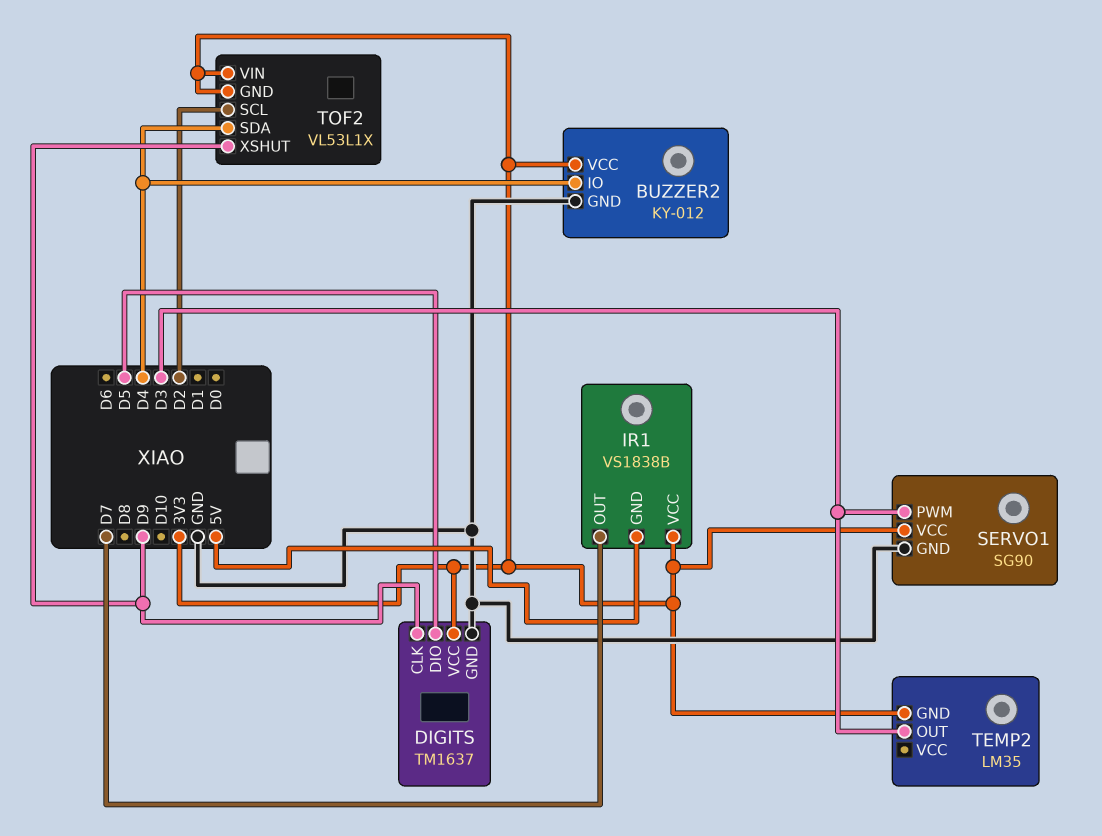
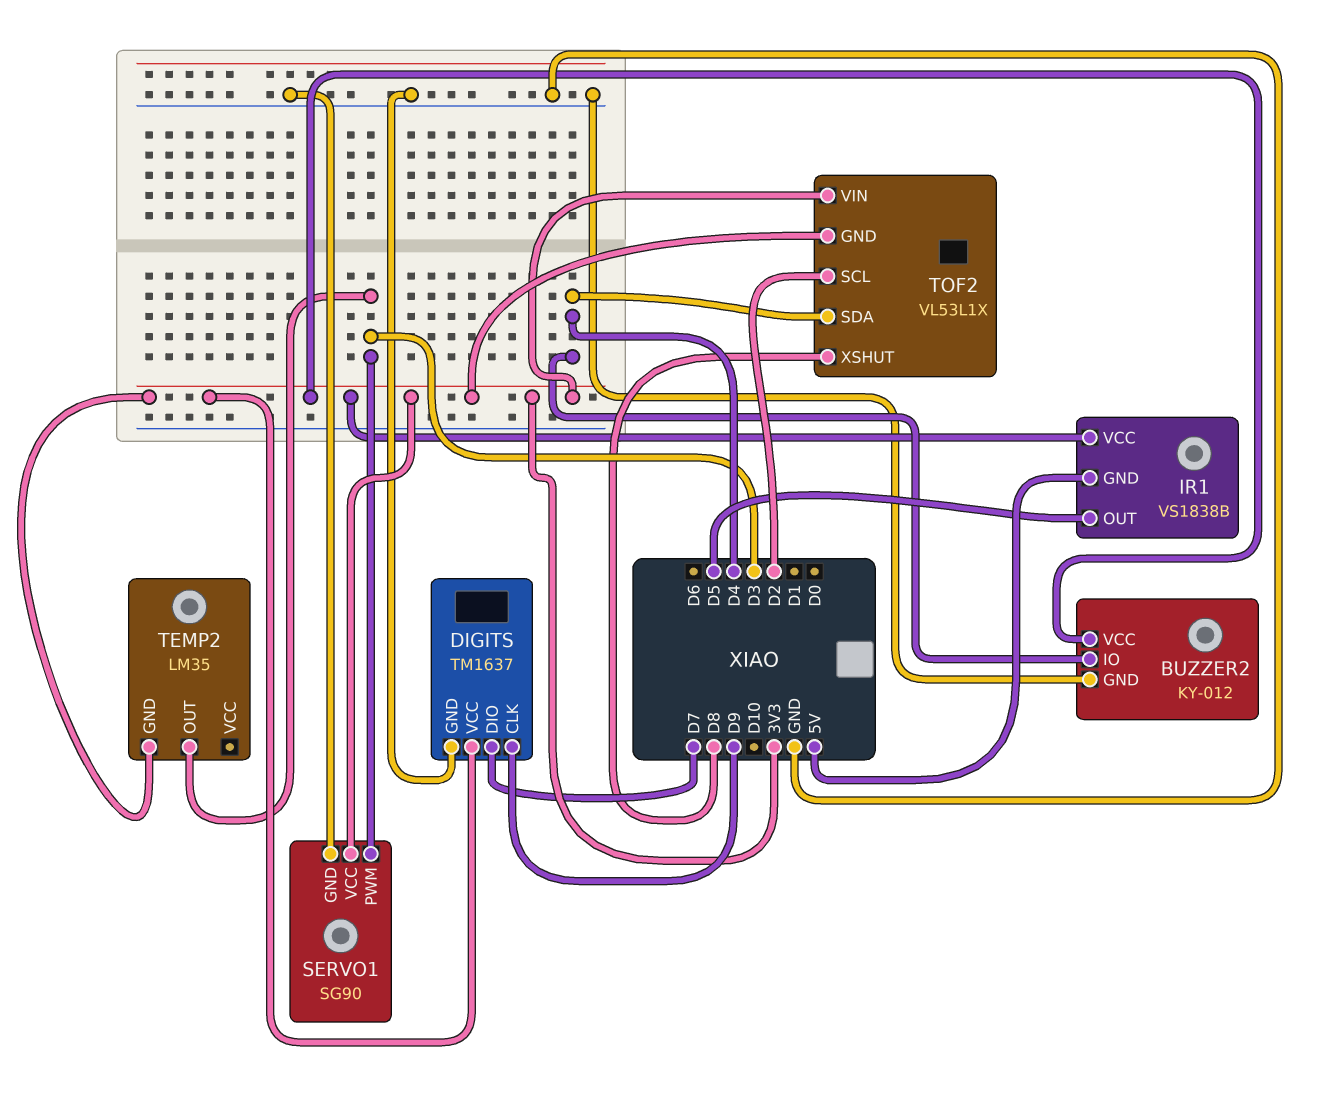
DIGITS pin DIO: D5 -> D7
IR1 pin OUT: D7 -> D5
TOF2 pin XSHUT: D9 -> D8

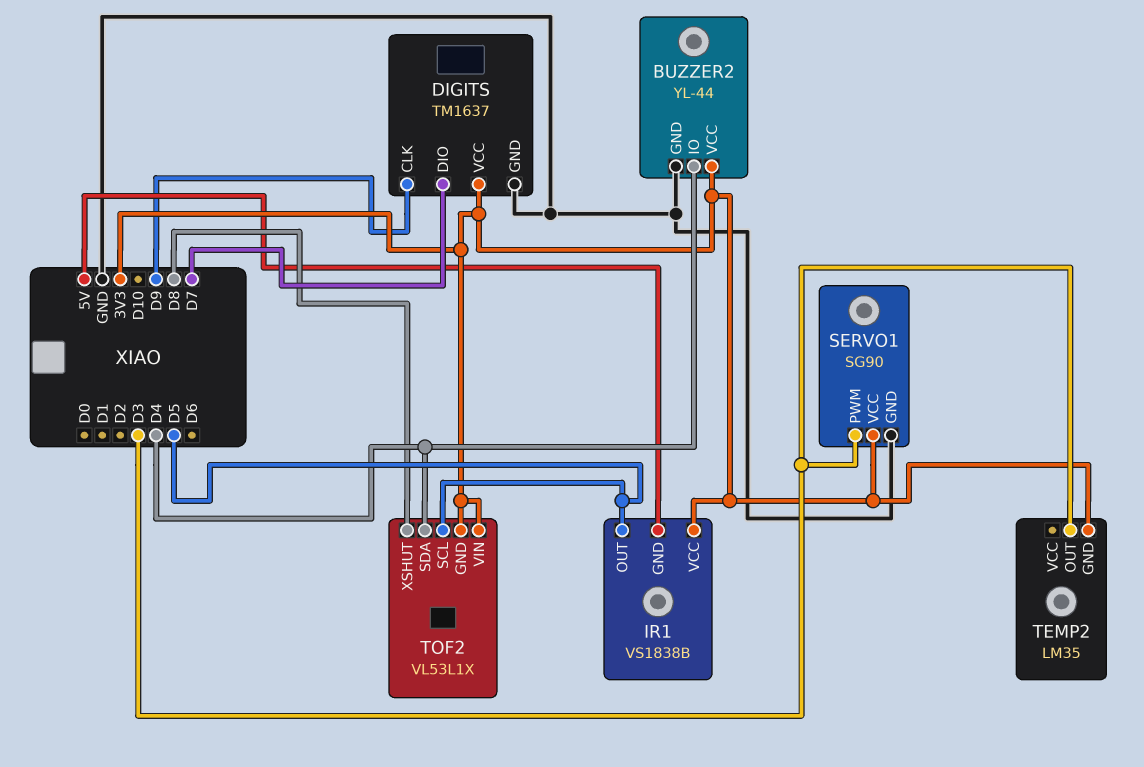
BUZZER2: KY-012 -> YL-44
TOF2 pin SCL: D2 -> D5

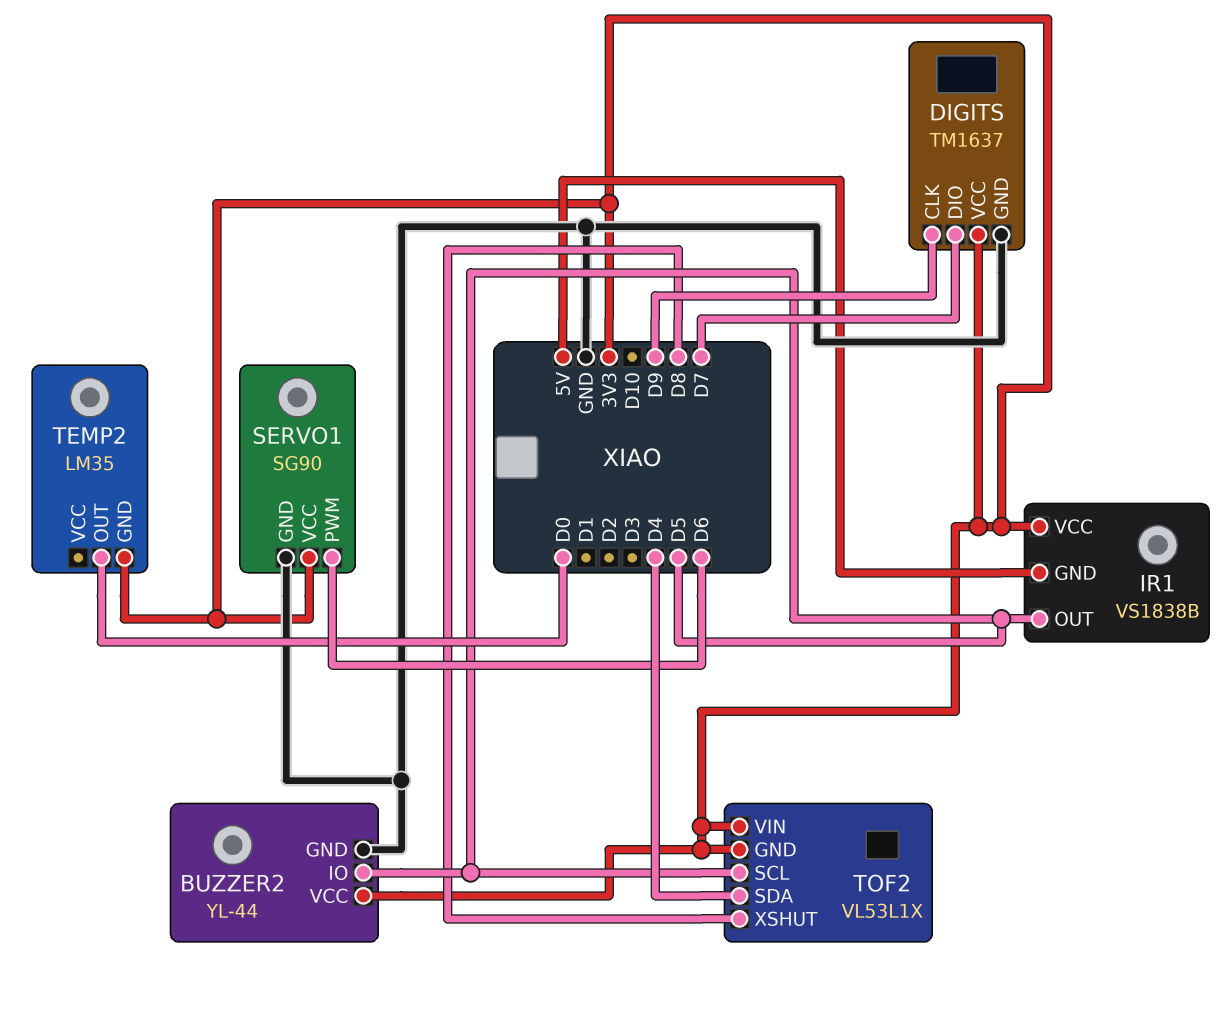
BUZZER2 pin IO: D4 -> D5
SERVO1 pin PWM: D3 -> D6
TEMP2 pin OUT: D3 -> D0

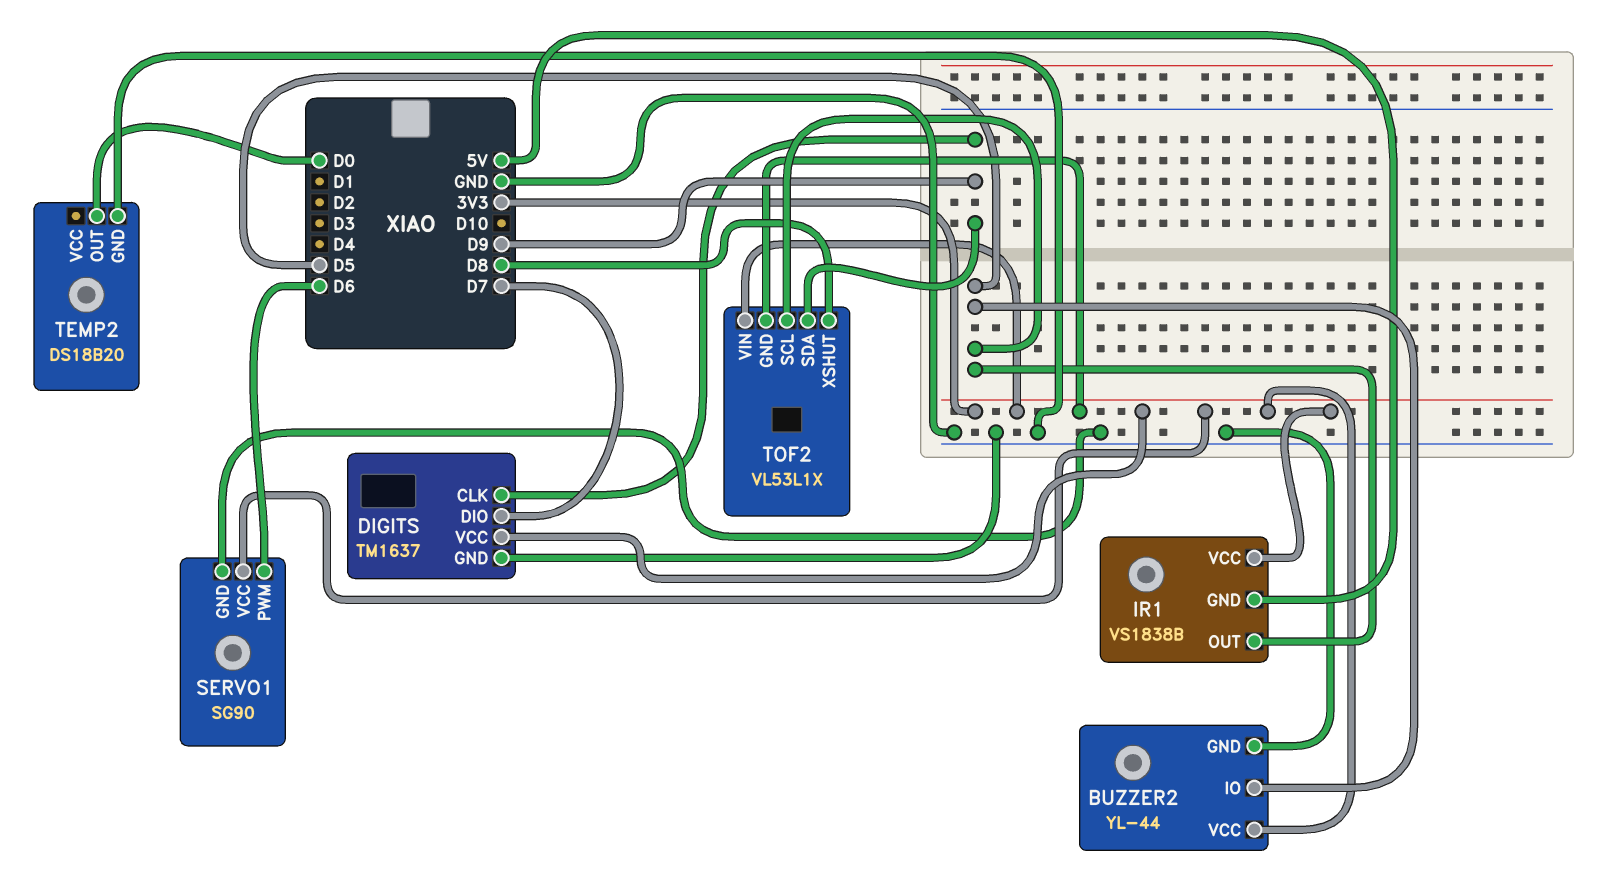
TEMP2: LM35 -> DS18B20
TEMP2 pin GND: 3V3 -> GND
TOF2 pin SDA: D4 -> D9

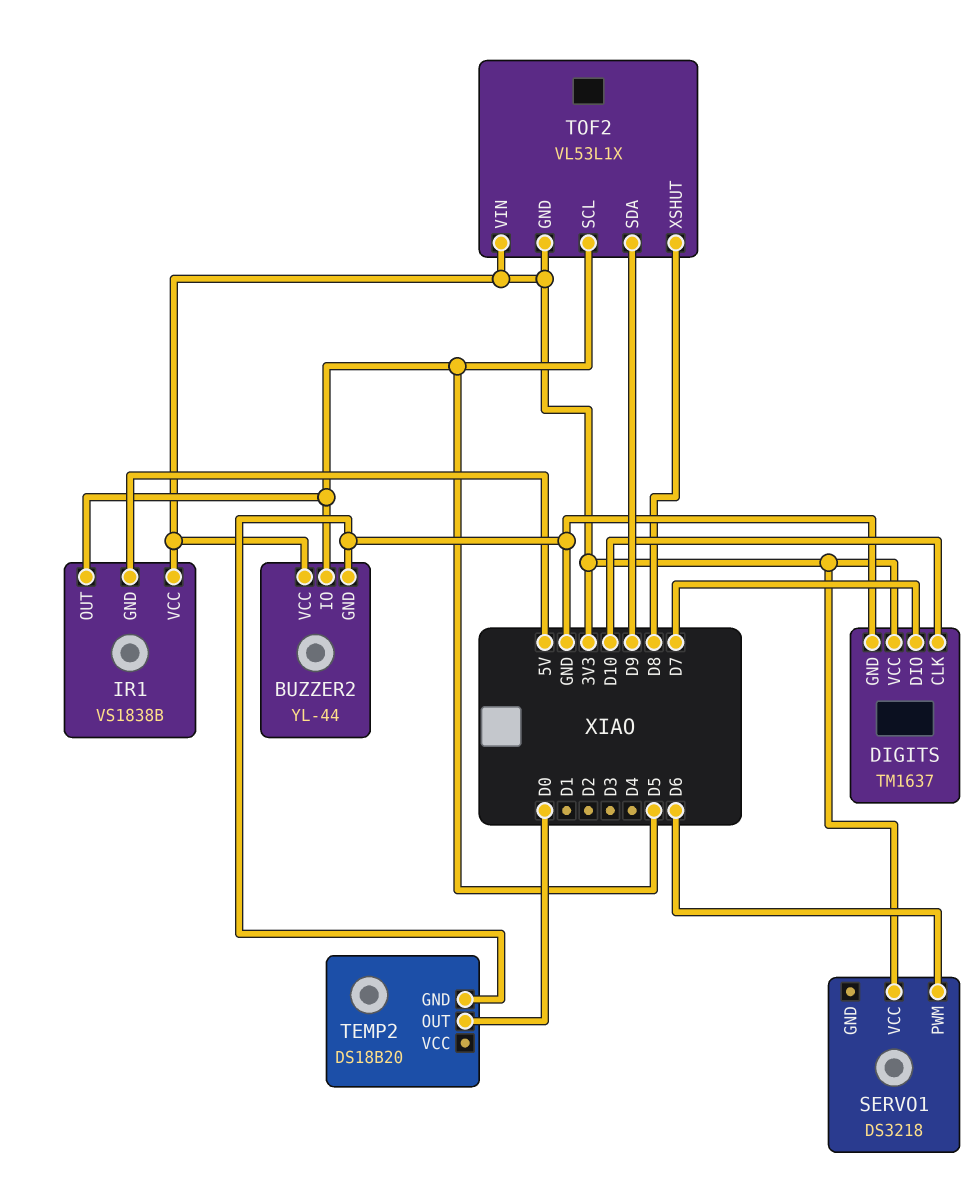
DIGITS pin CLK: D9 -> D10
SERVO1: SG90 -> DS3218
SERVO1 pin GND: GND -> none

